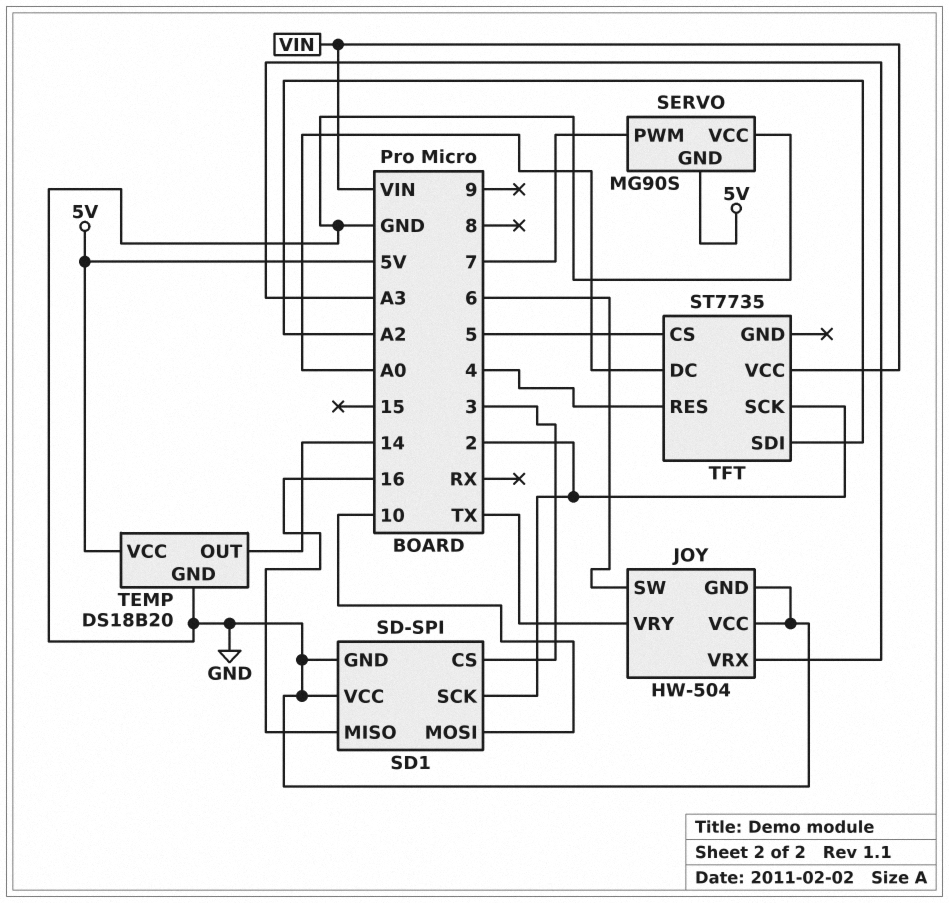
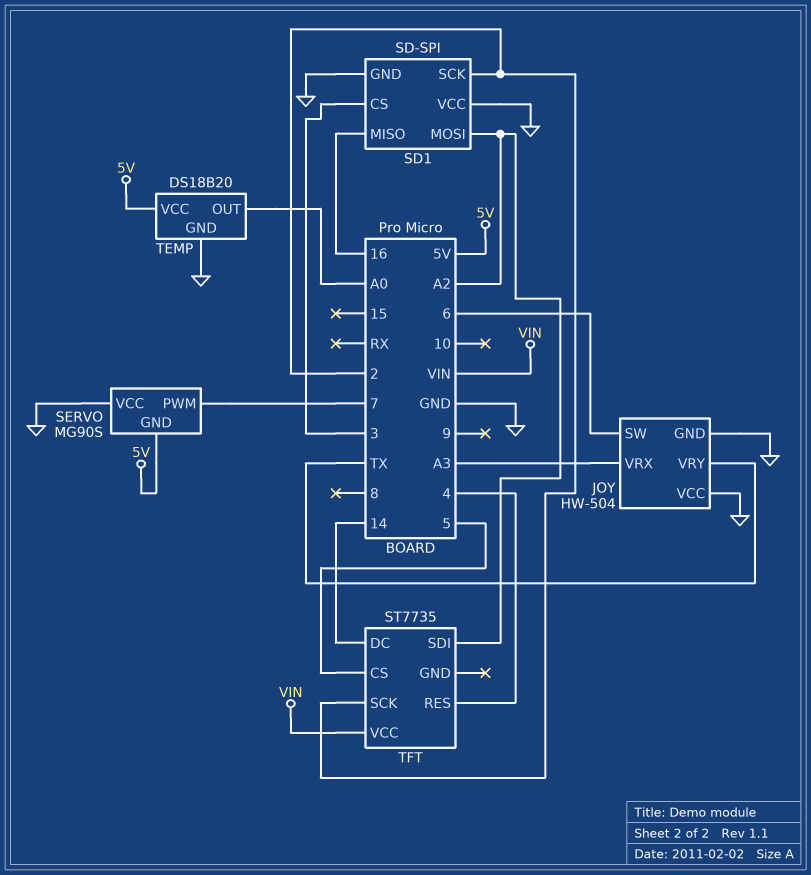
SD1 pin MOSI: 10 -> A2
TEMP pin OUT: 14 -> A0
TFT pin DC: A0 -> 14

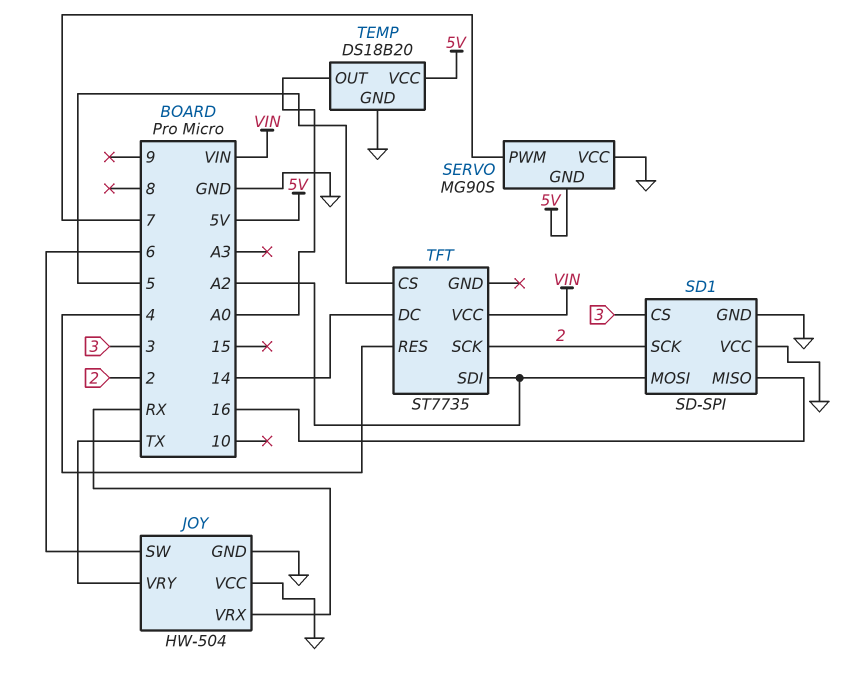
JOY pin VRX: A3 -> RX

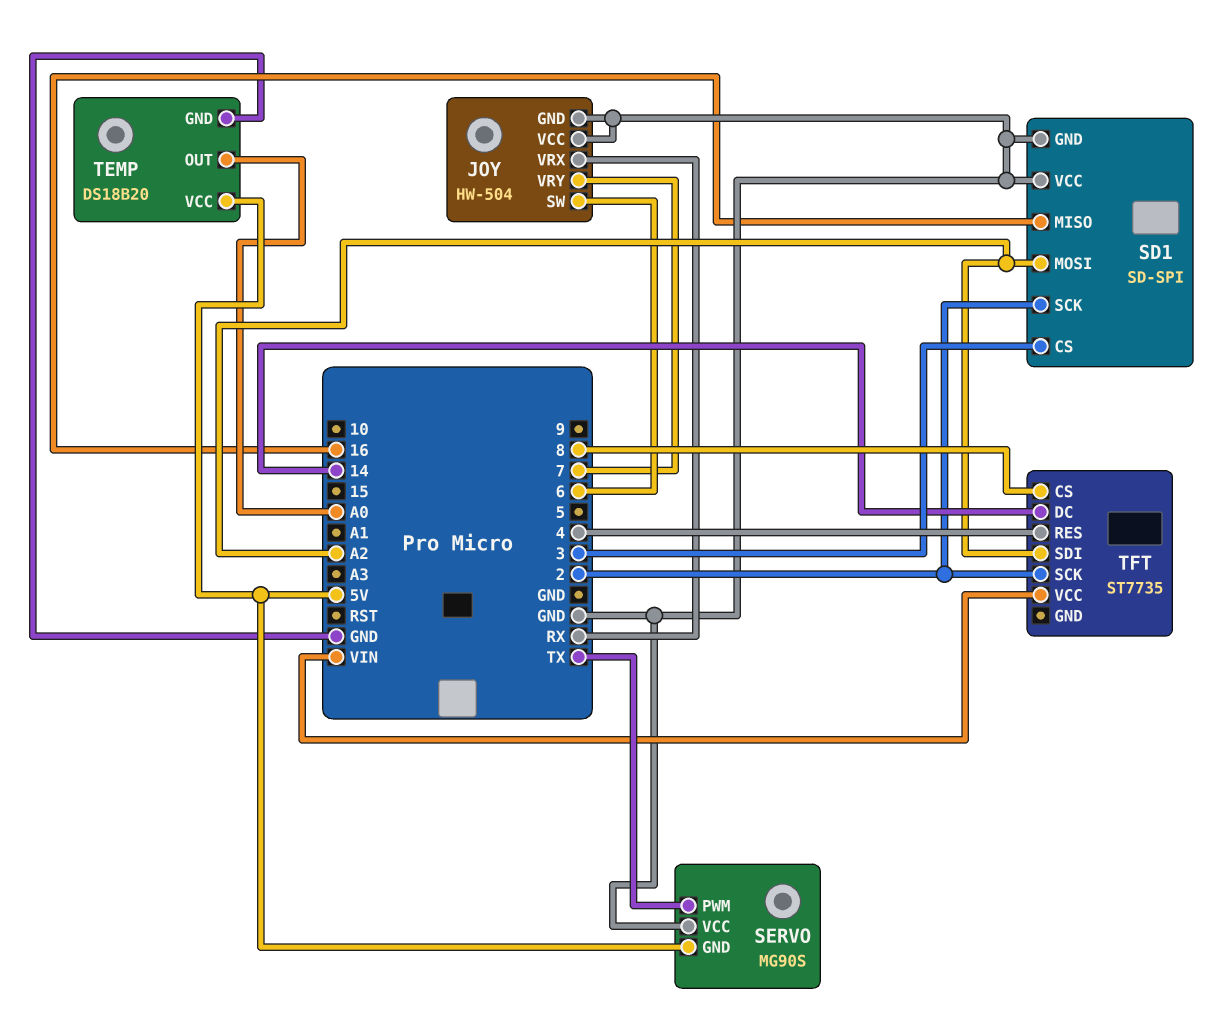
JOY pin VRY: TX -> 7
SERVO pin PWM: 7 -> TX
TFT pin CS: 5 -> 8

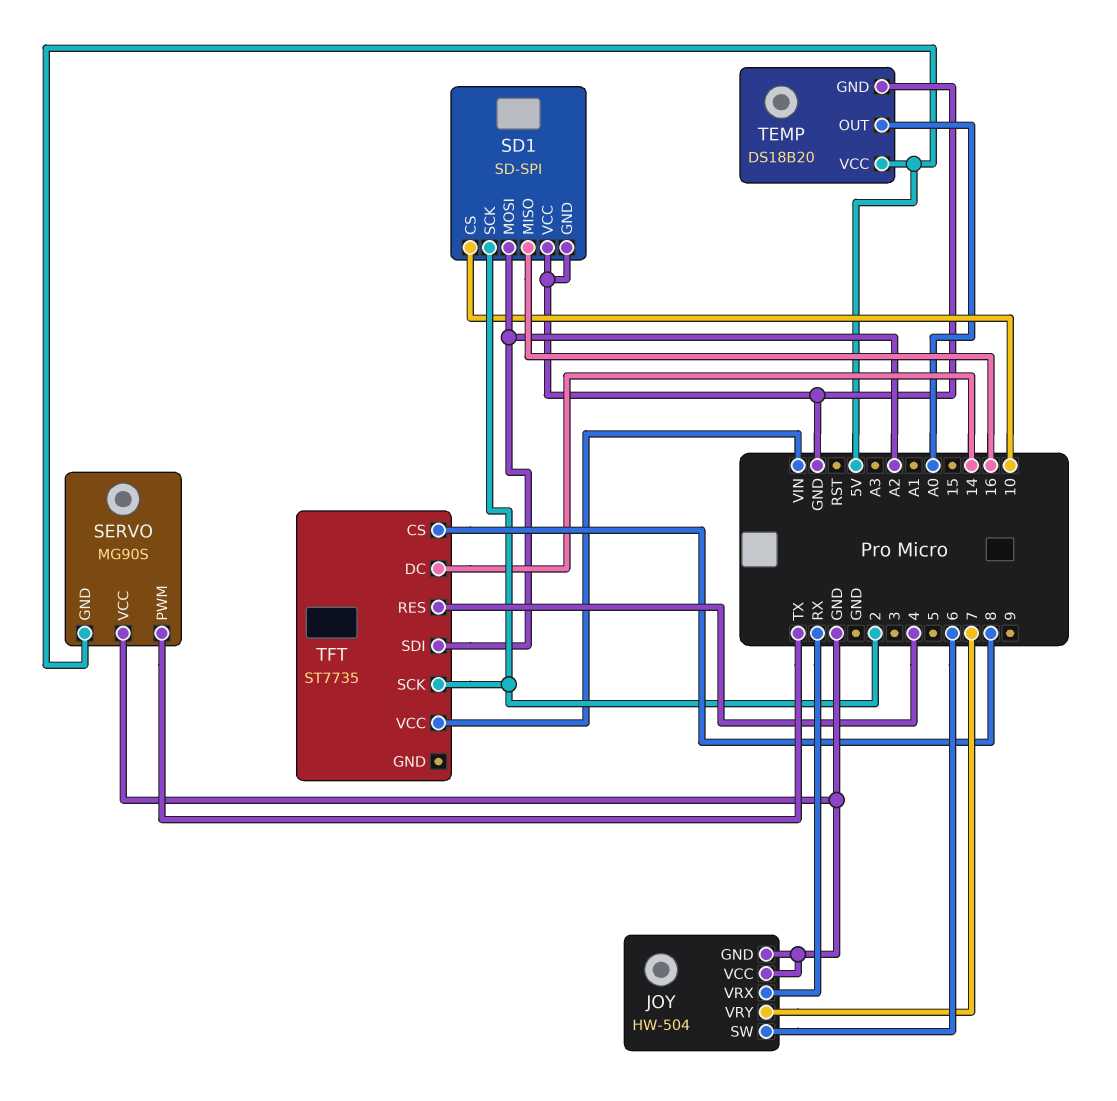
SD1 pin CS: 3 -> 10

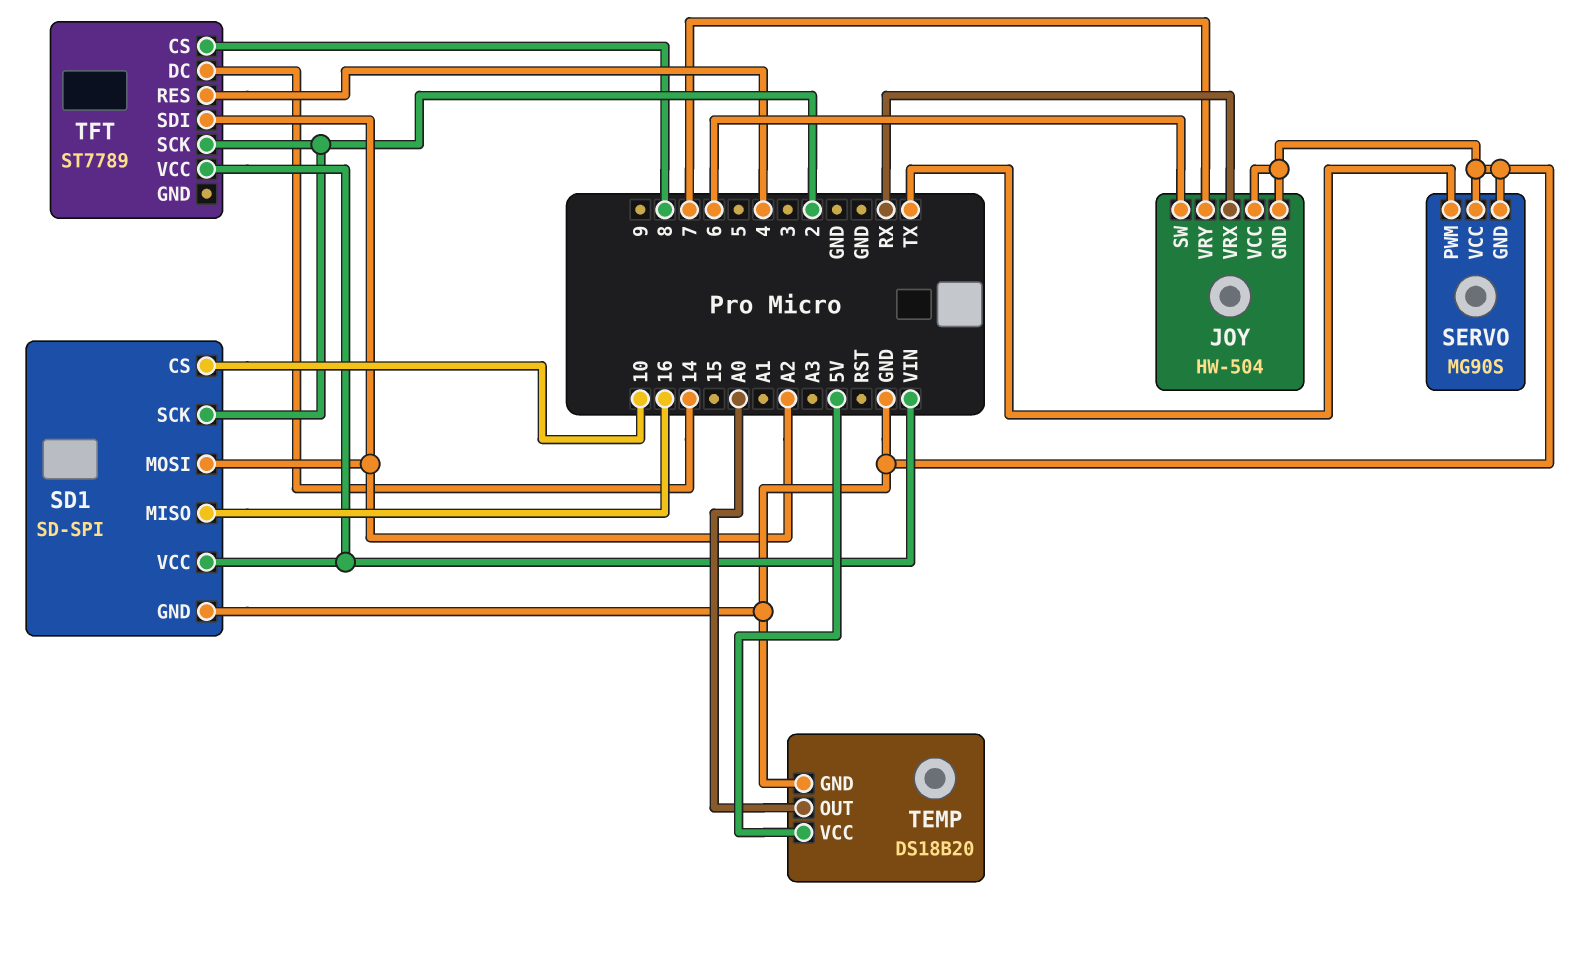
SD1 pin VCC: GND -> VIN
SERVO pin GND: 5V -> GND
TFT: ST7735 -> ST7789

